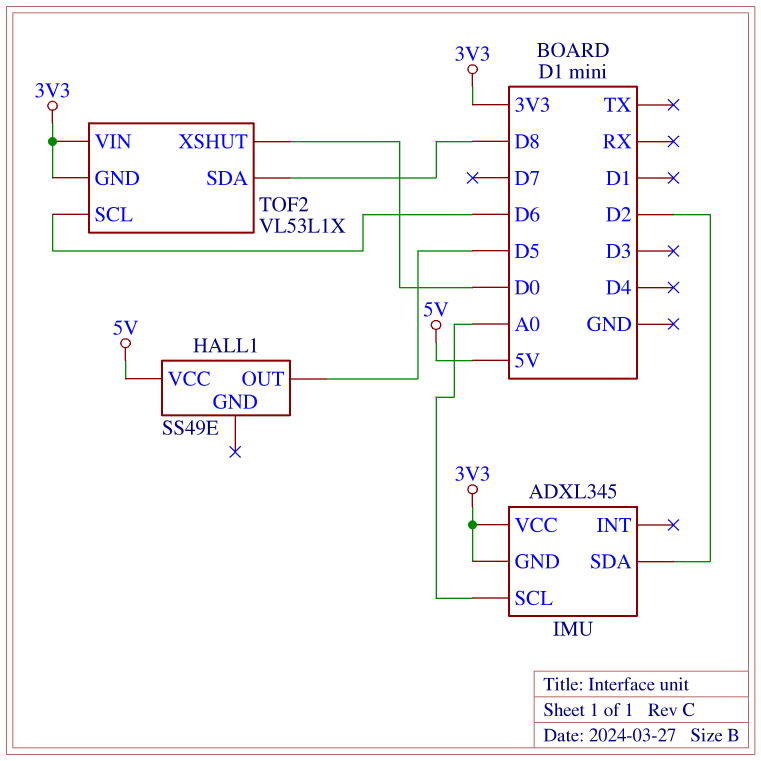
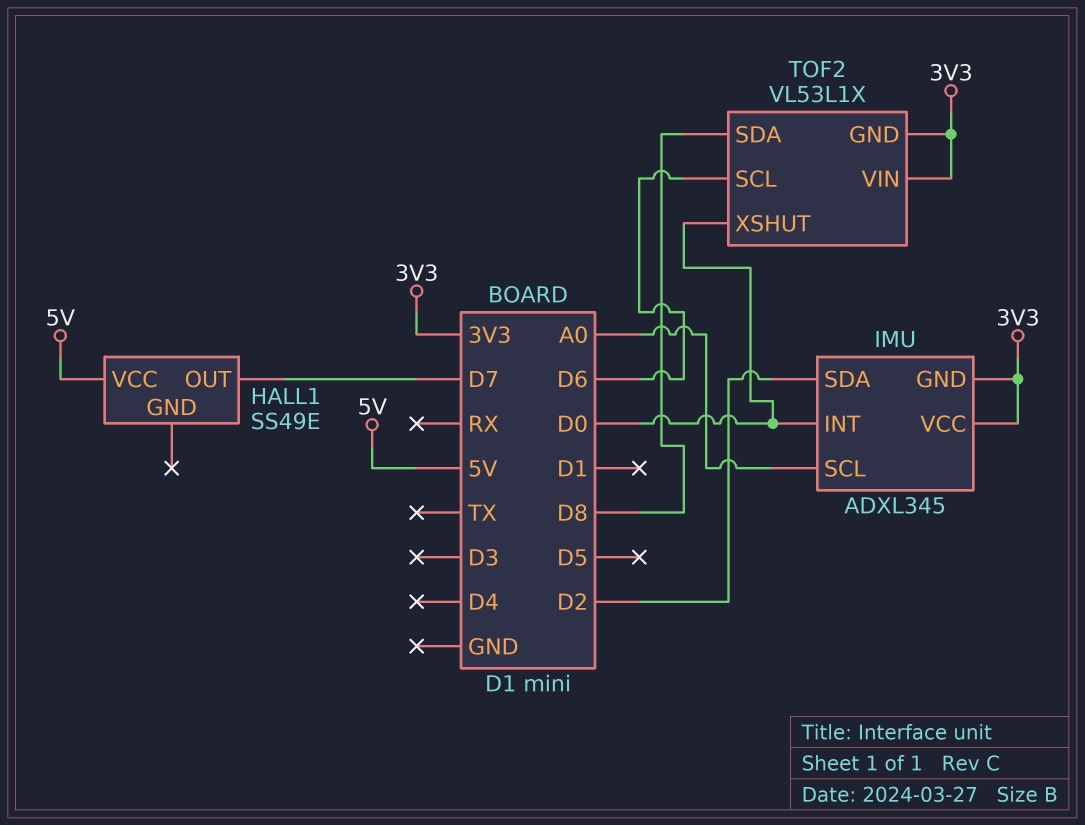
HALL1 pin OUT: D5 -> D7
IMU pin INT: none -> D0

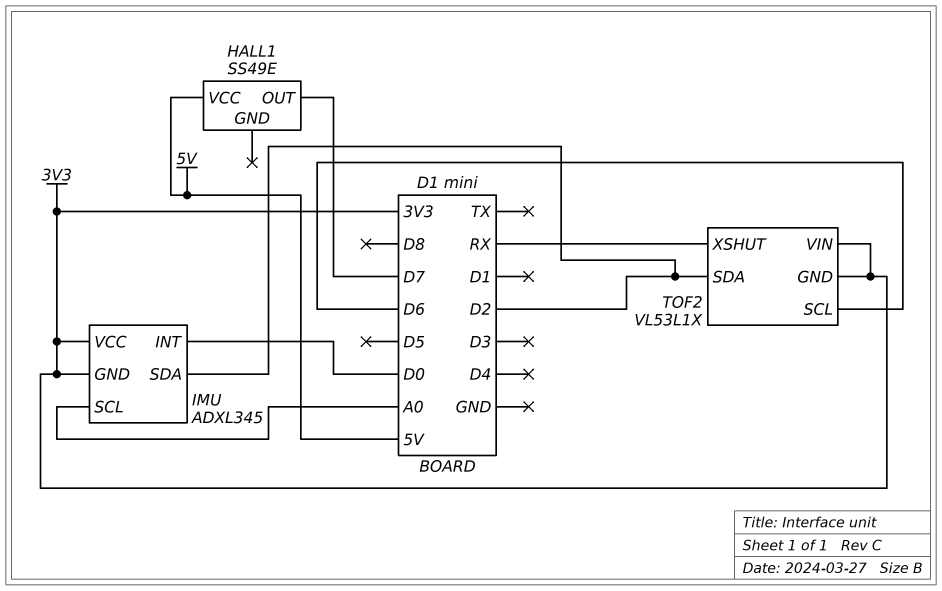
TOF2 pin SDA: D8 -> D2
TOF2 pin XSHUT: D0 -> RX

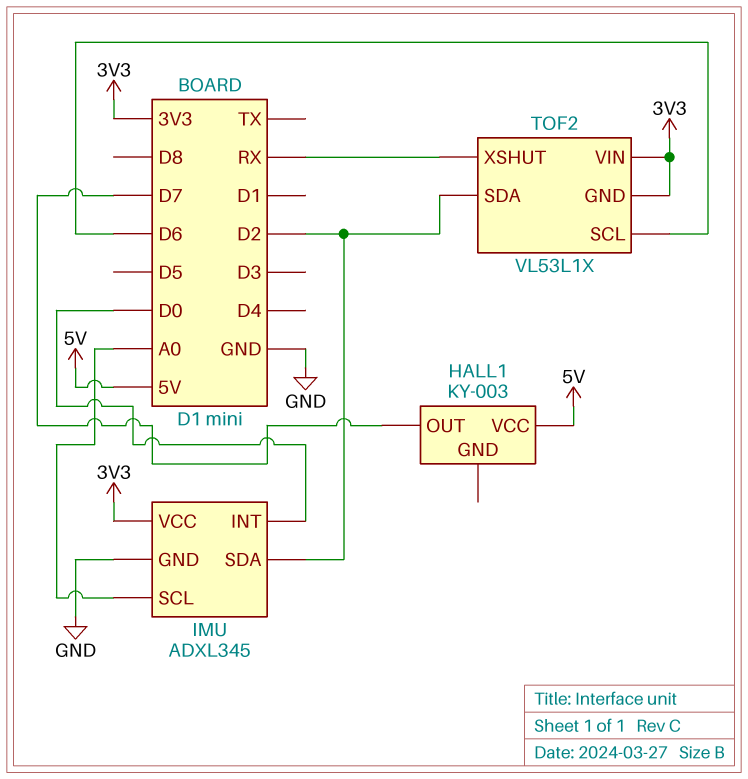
HALL1: SS49E -> KY-003
IMU pin GND: 3V3 -> GND

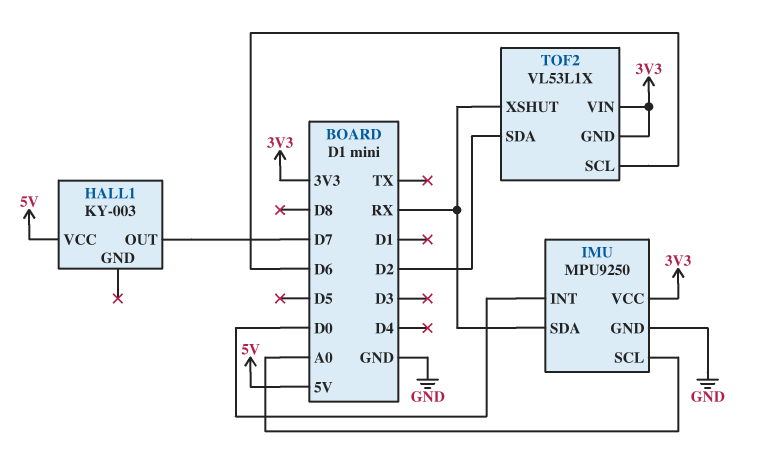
IMU: ADXL345 -> MPU9250
IMU pin SDA: D2 -> RX

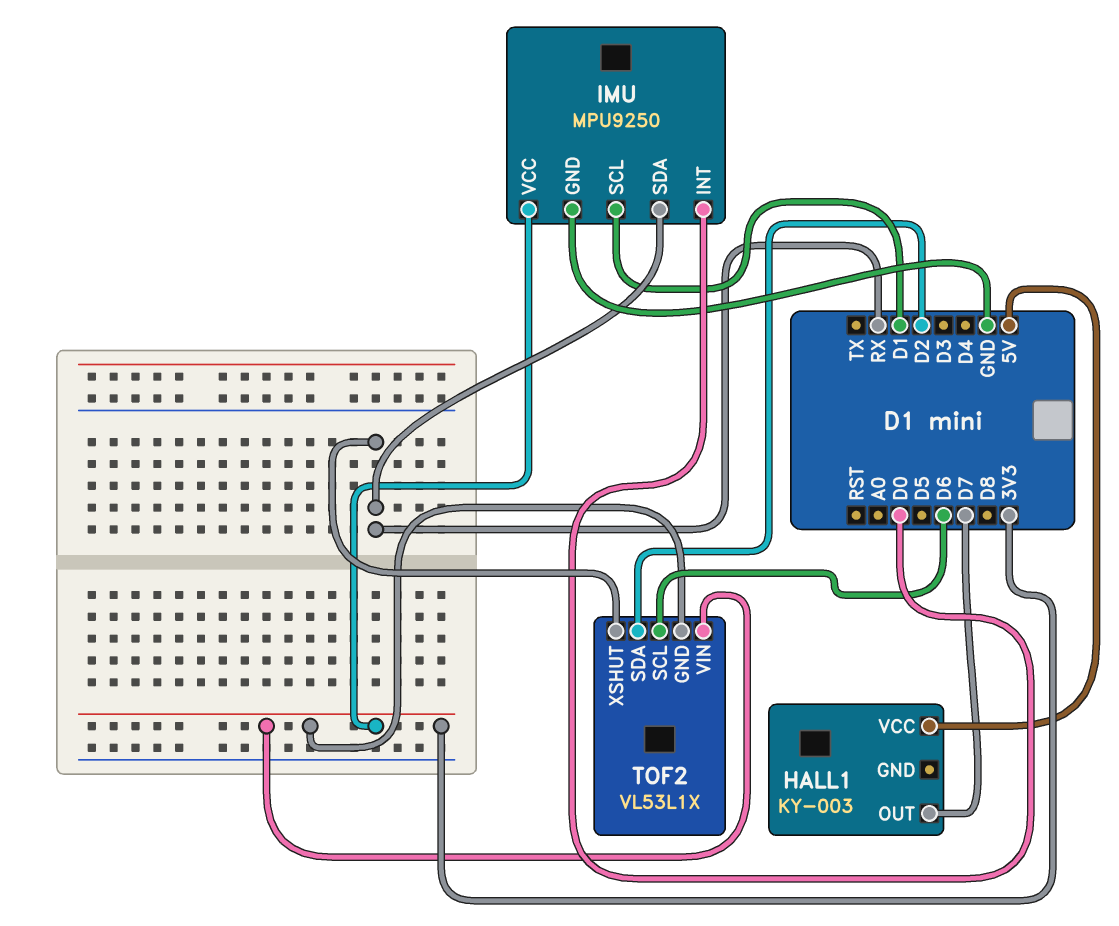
IMU pin SCL: A0 -> D1

